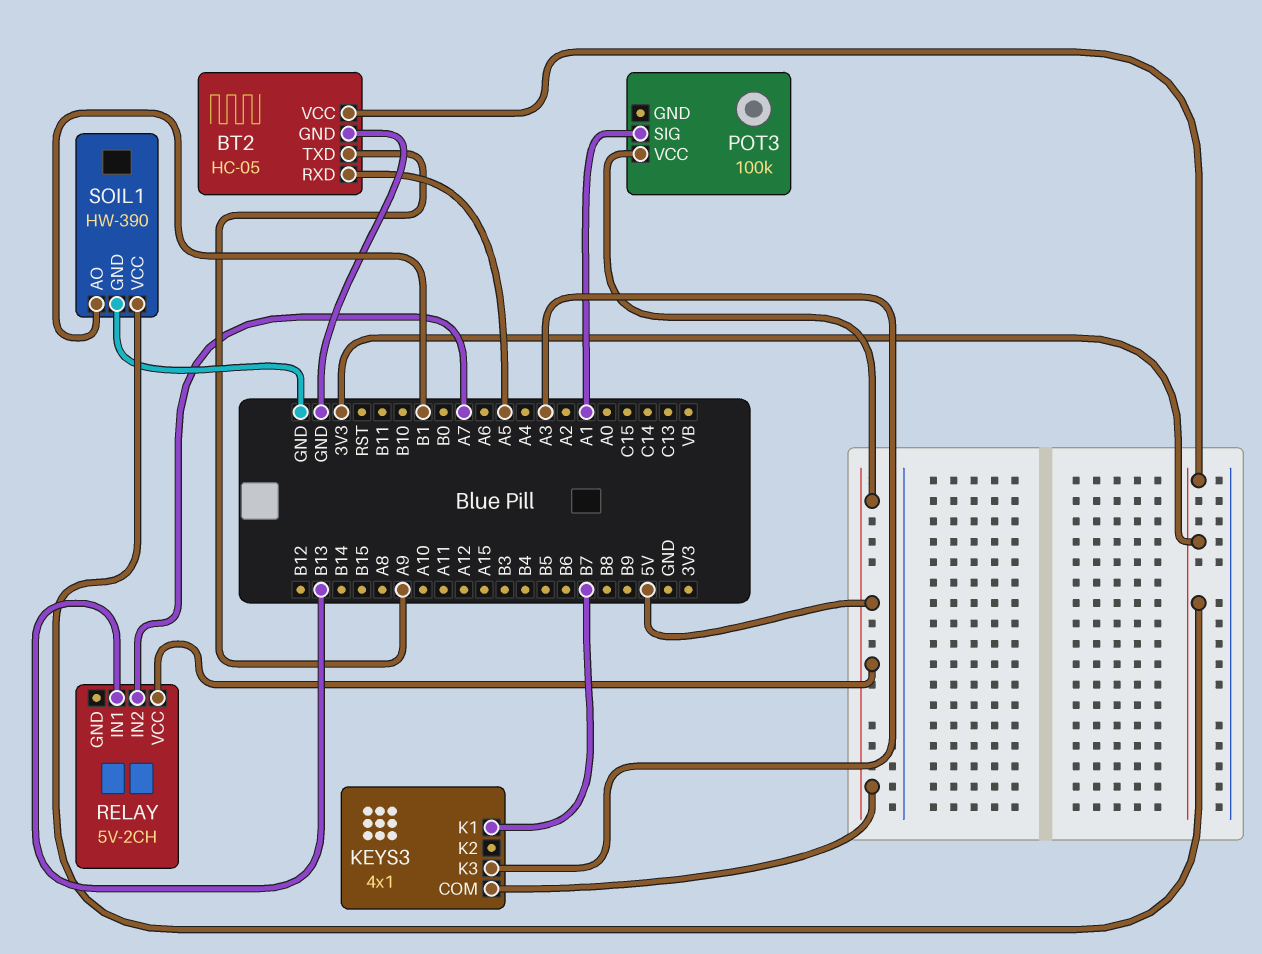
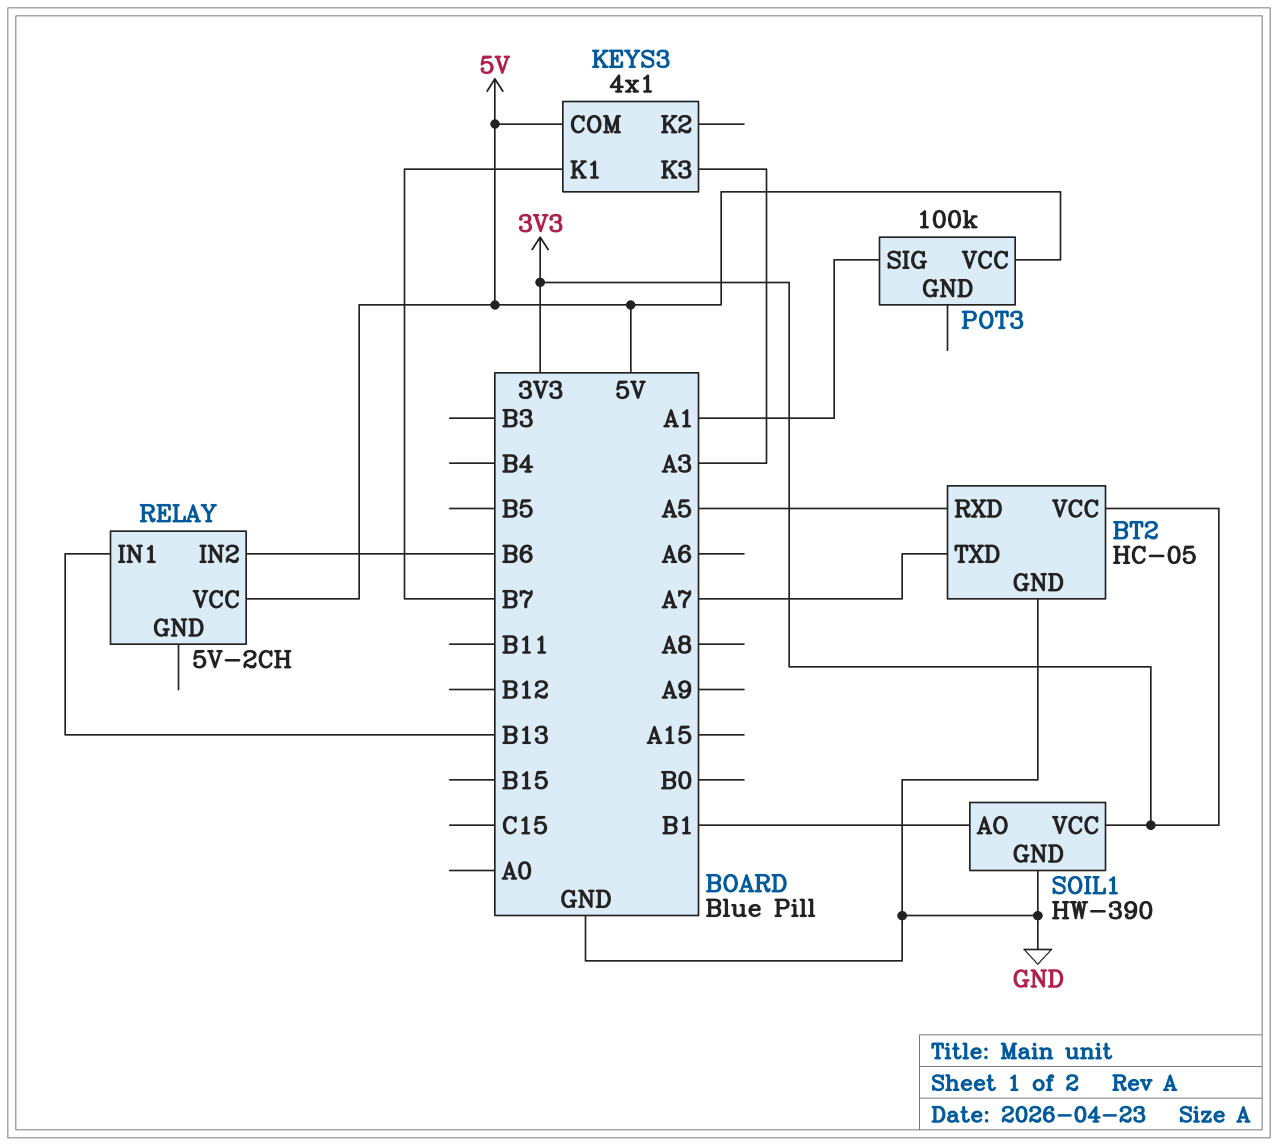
BT2 pin TXD: A9 -> A7
RELAY pin IN2: A7 -> B6

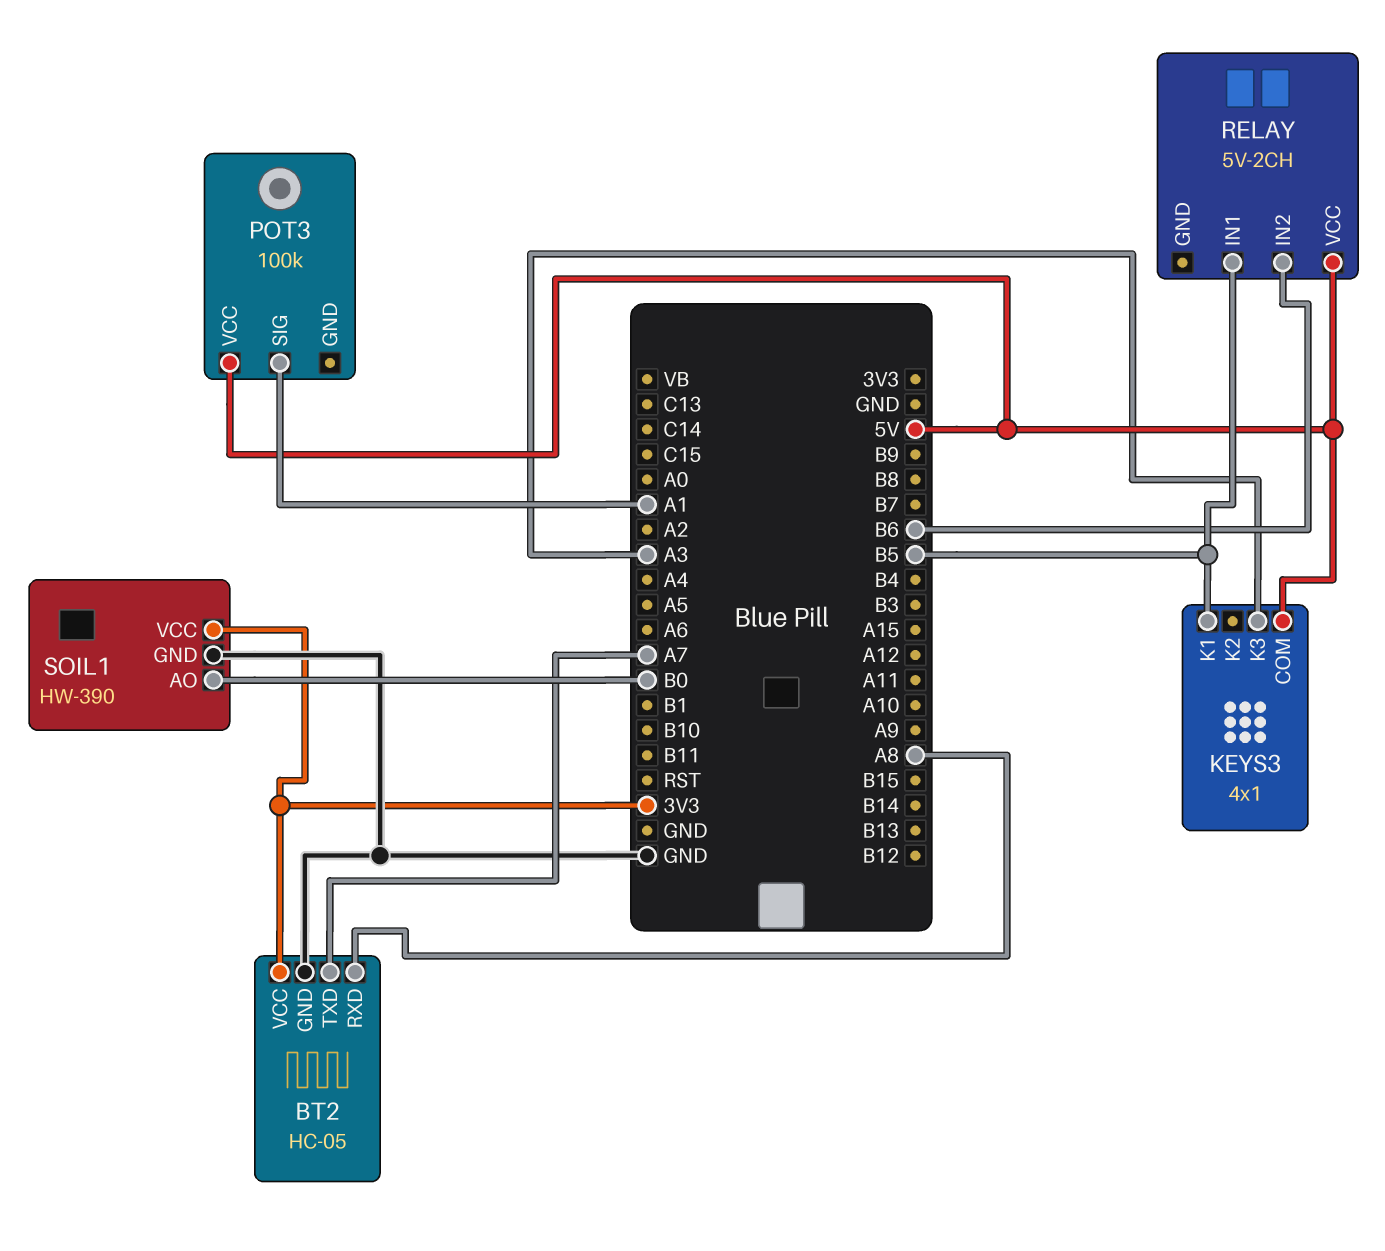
BT2 pin RXD: A5 -> A8
KEYS3 pin K1: B7 -> B5
RELAY pin IN1: B13 -> B5
SOIL1 pin AO: B1 -> B0

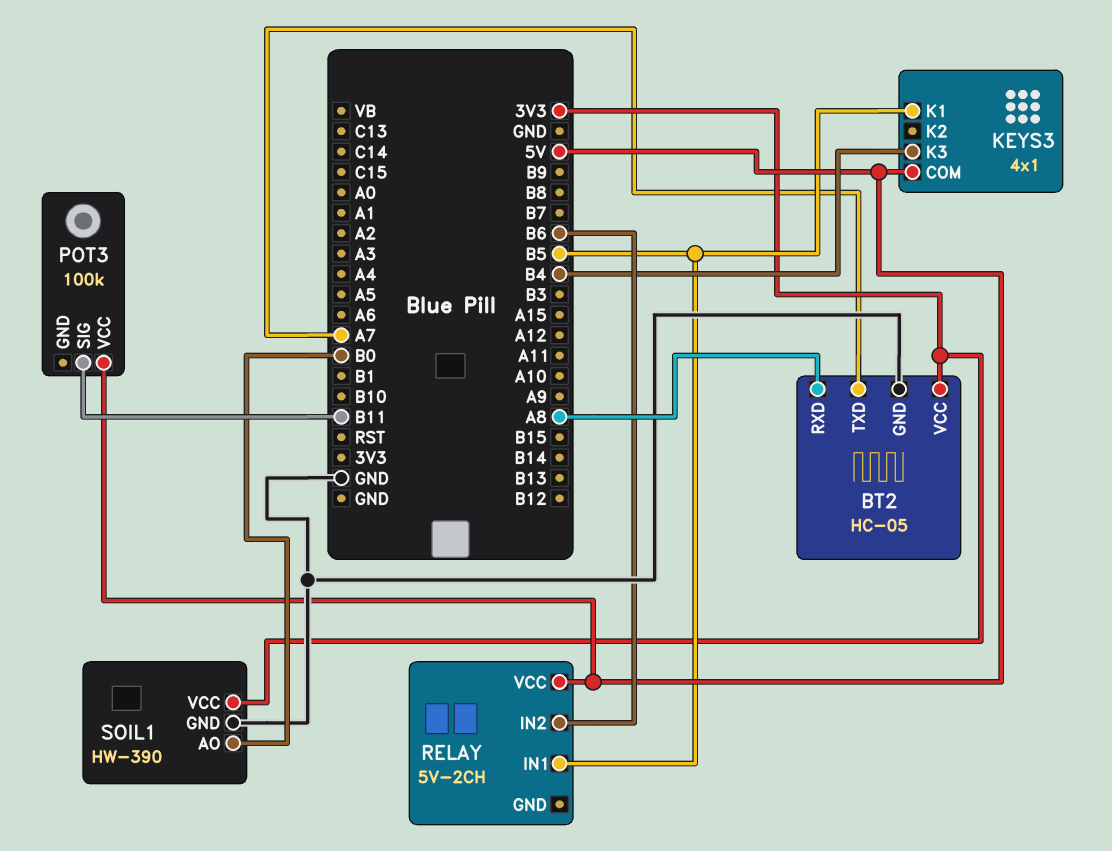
KEYS3 pin K3: A3 -> B4
POT3 pin SIG: A1 -> B11

